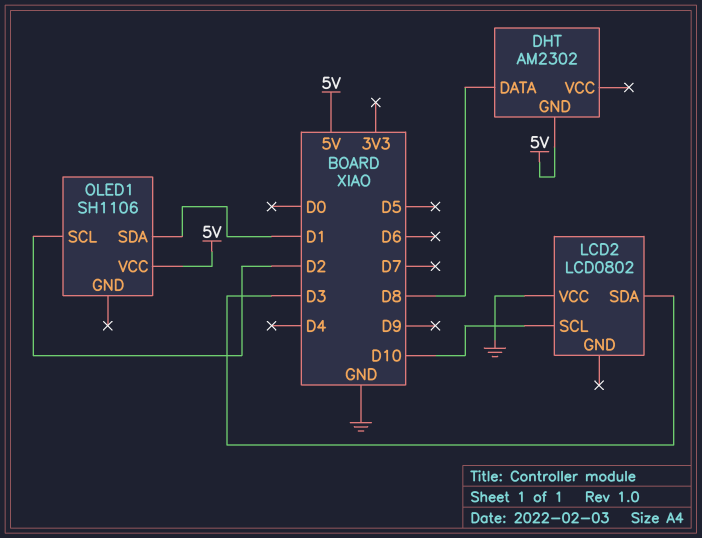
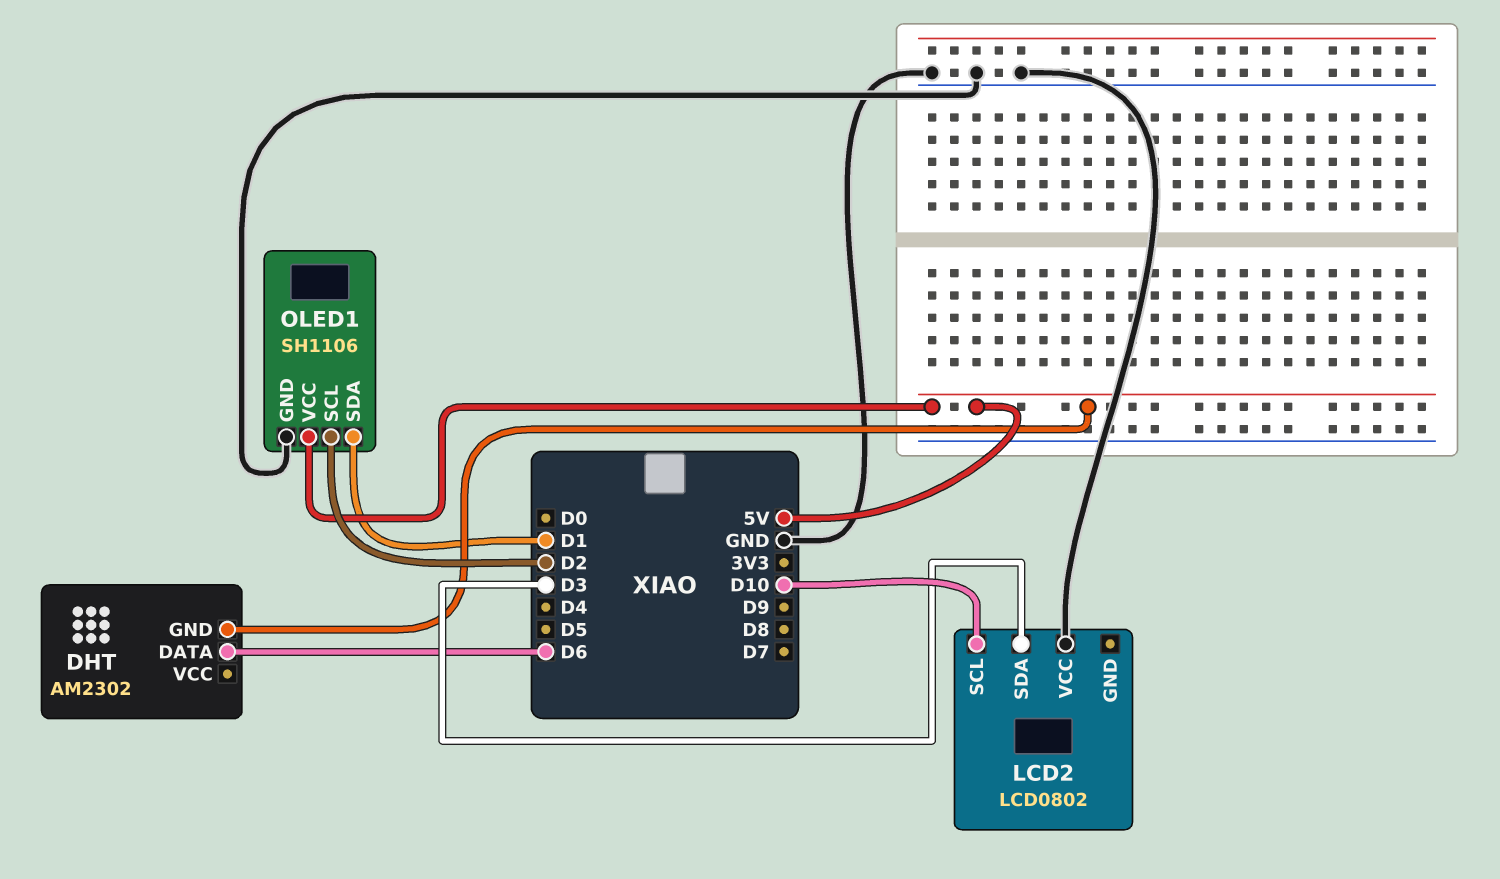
DHT pin DATA: D8 -> D6
OLED1 pin GND: none -> GND

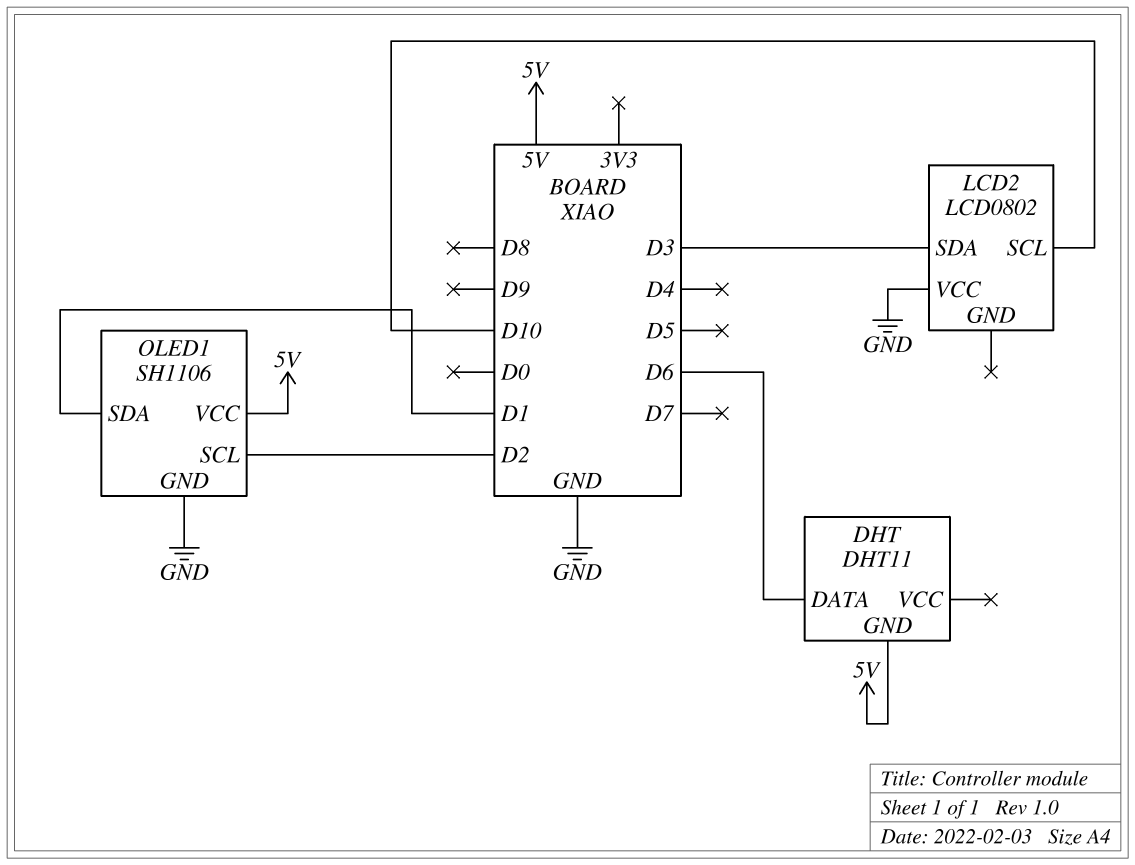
DHT: AM2302 -> DHT11

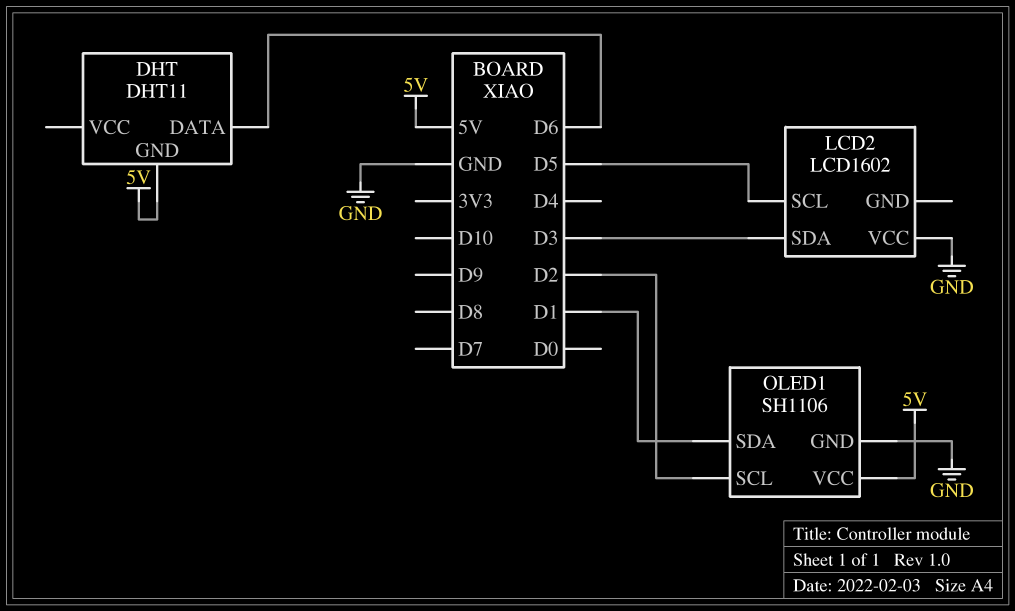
LCD2: LCD0802 -> LCD1602
LCD2 pin SCL: D10 -> D5

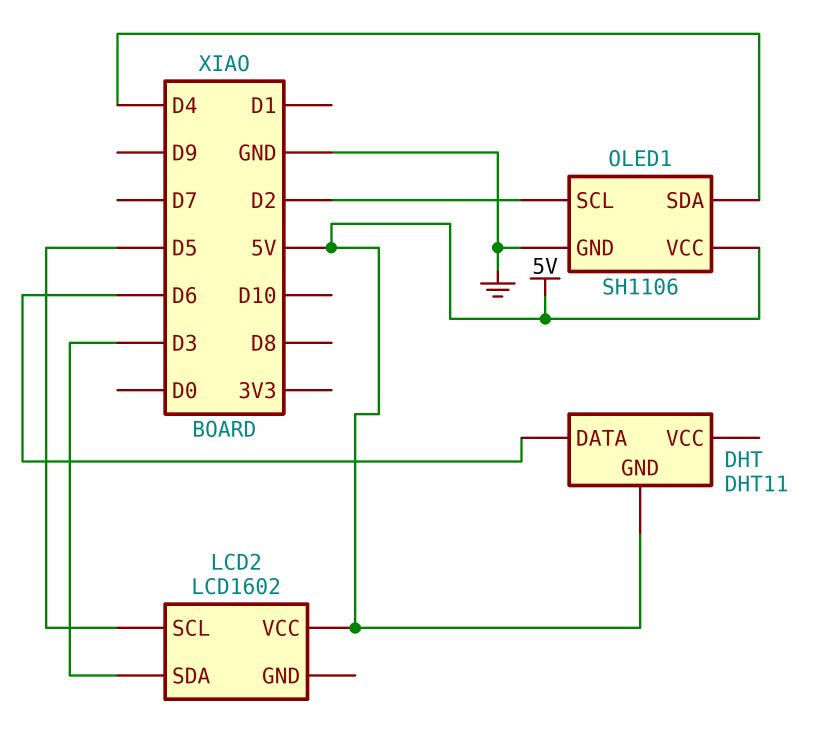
LCD2 pin VCC: GND -> 5V
OLED1 pin SDA: D1 -> D4

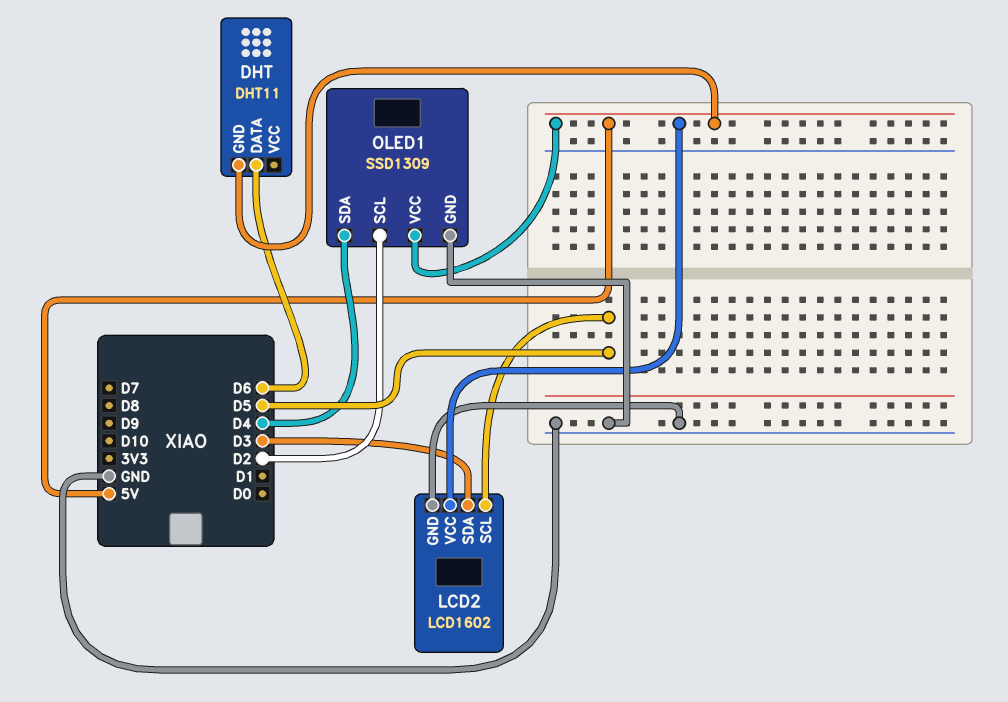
LCD2 pin GND: none -> GND
OLED1: SH1106 -> SSD1309

